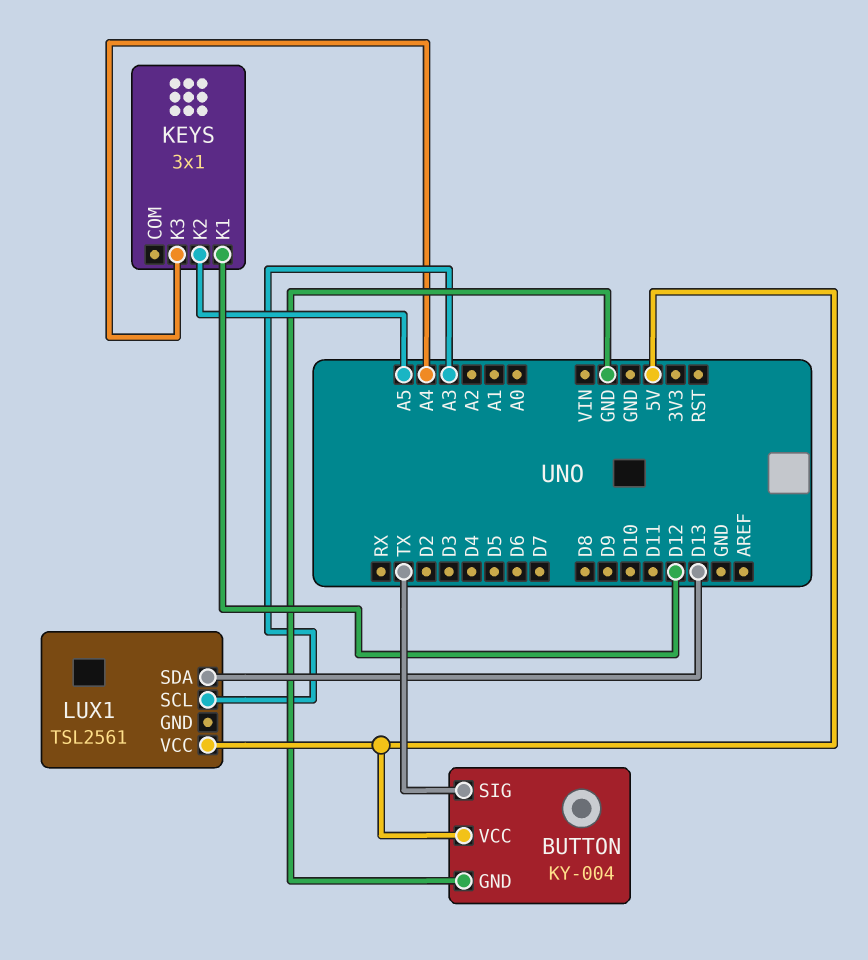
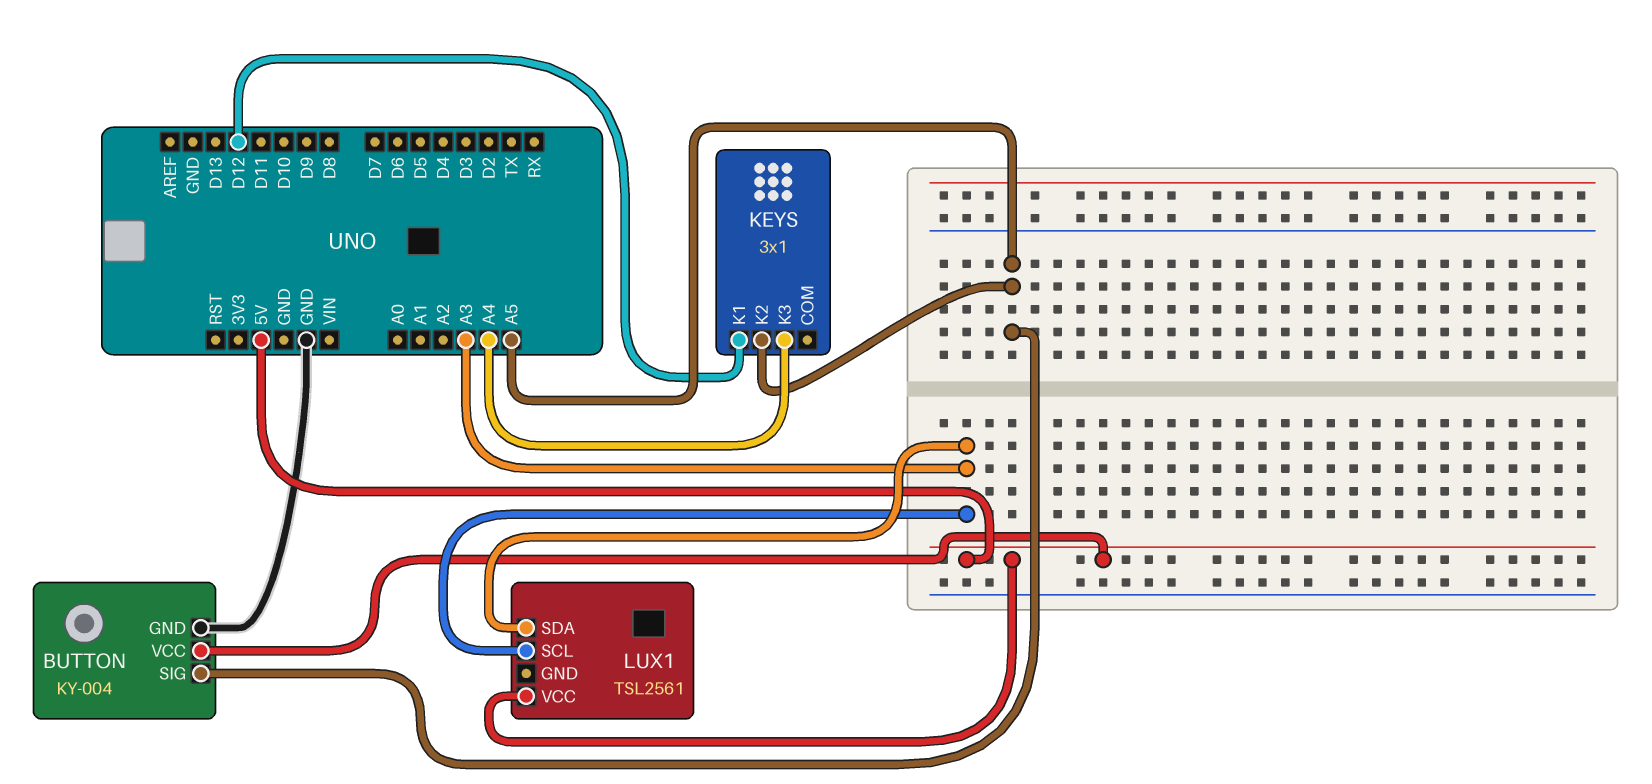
BUTTON pin SIG: TX -> A5
LUX1 pin SDA: D13 -> A3

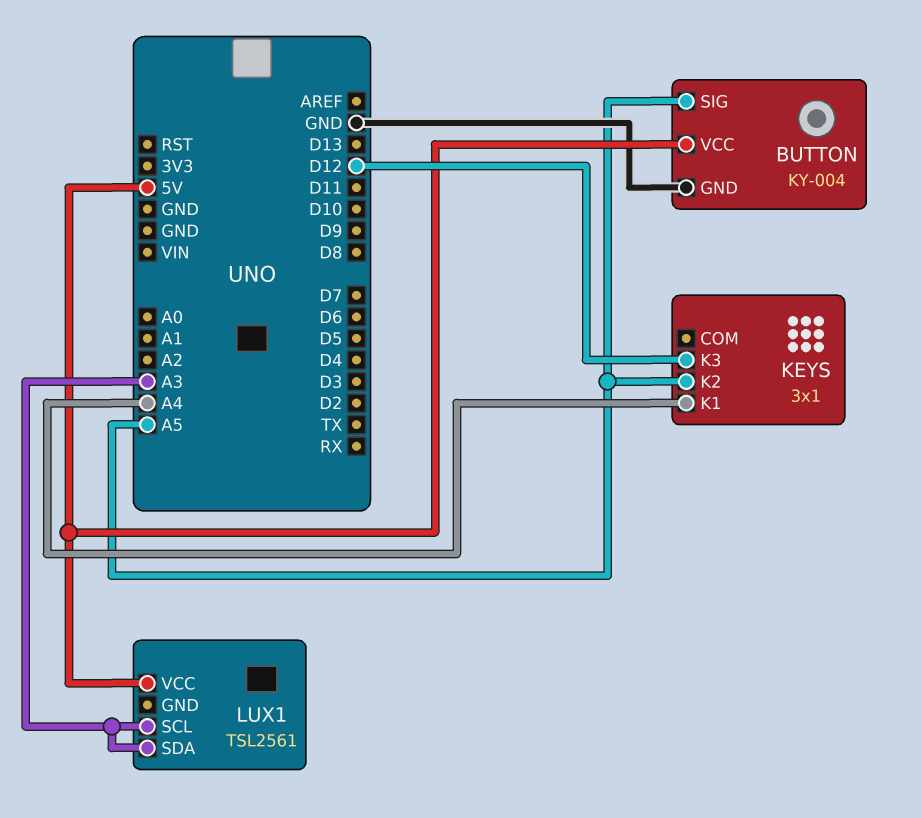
KEYS pin K1: D12 -> A4
KEYS pin K3: A4 -> D12

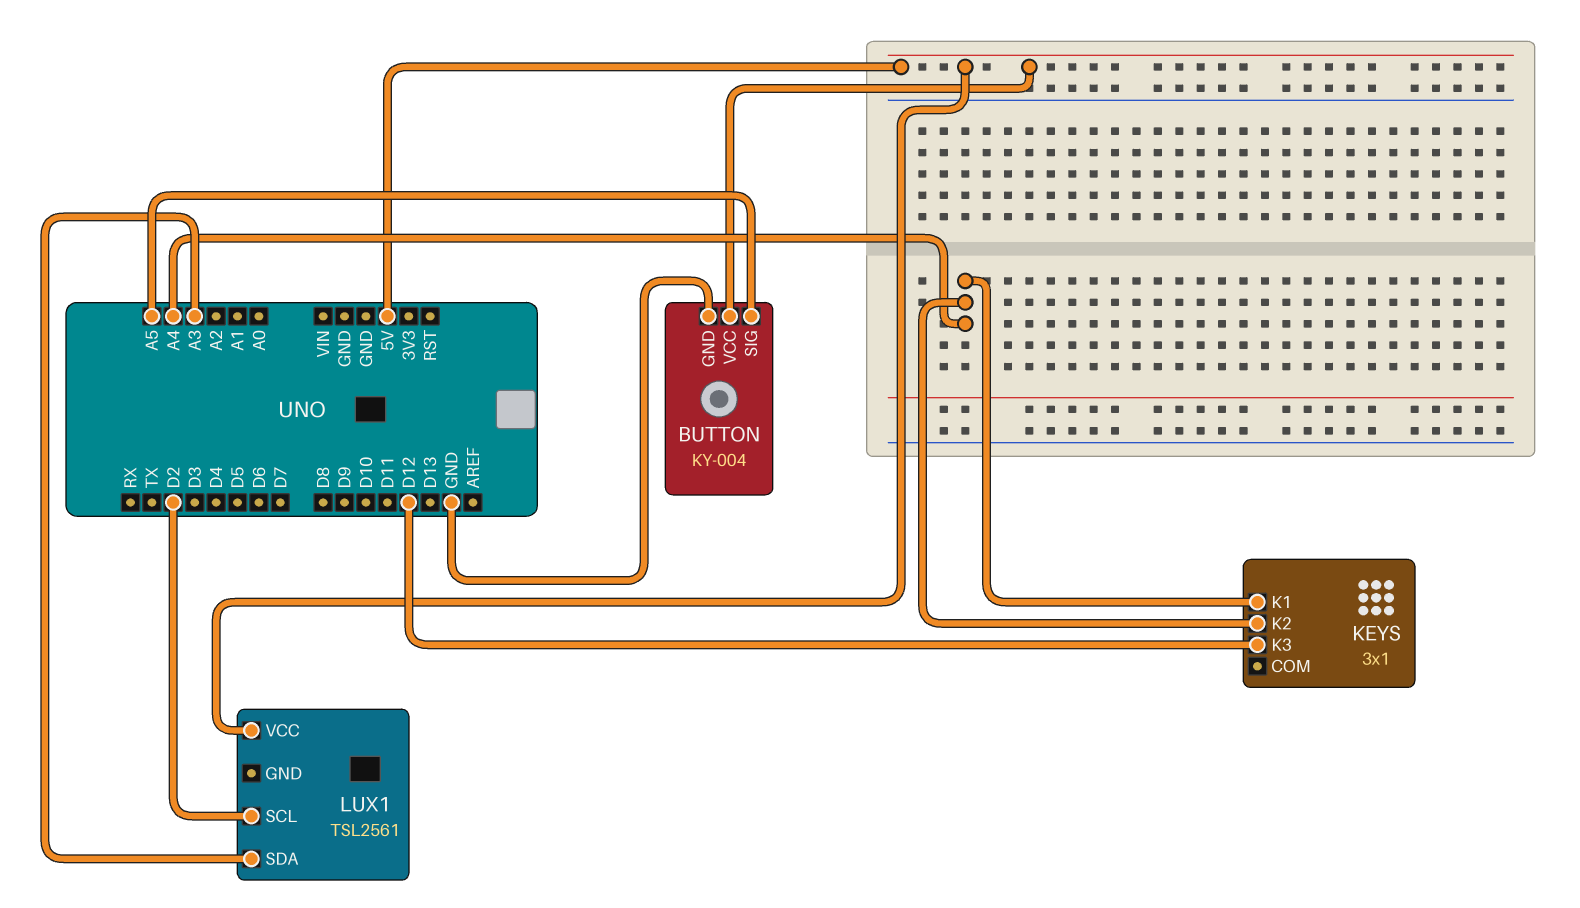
KEYS pin K2: A5 -> A4
LUX1 pin SCL: A3 -> D2

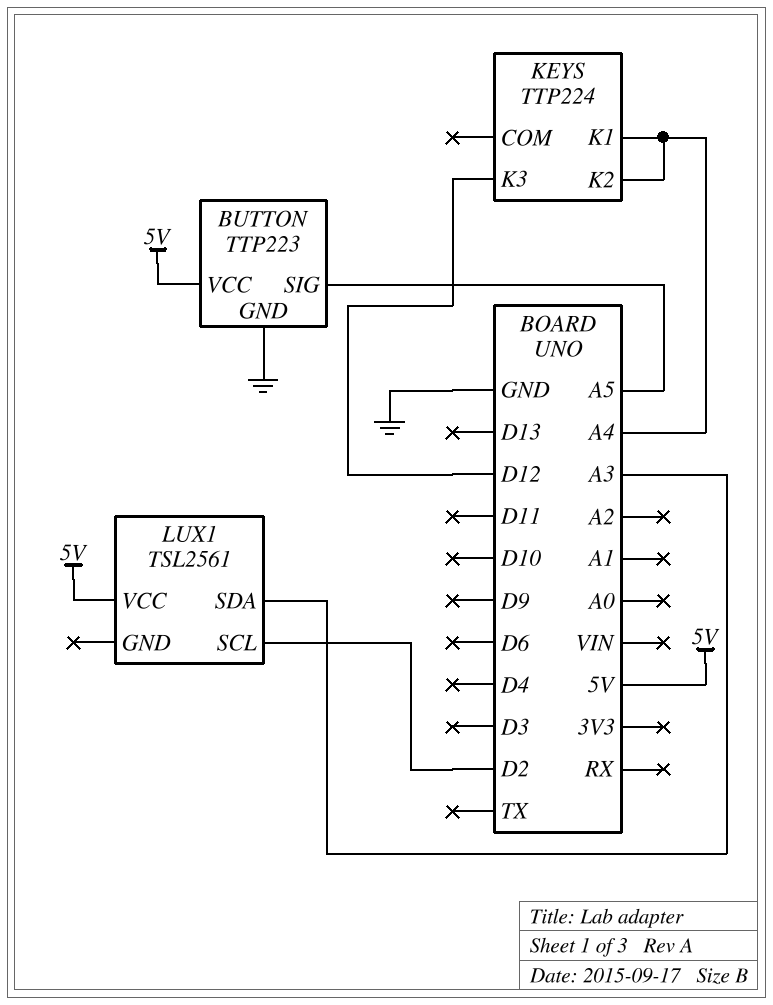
BUTTON: KY-004 -> TTP223
KEYS: 3x1 -> TTP224

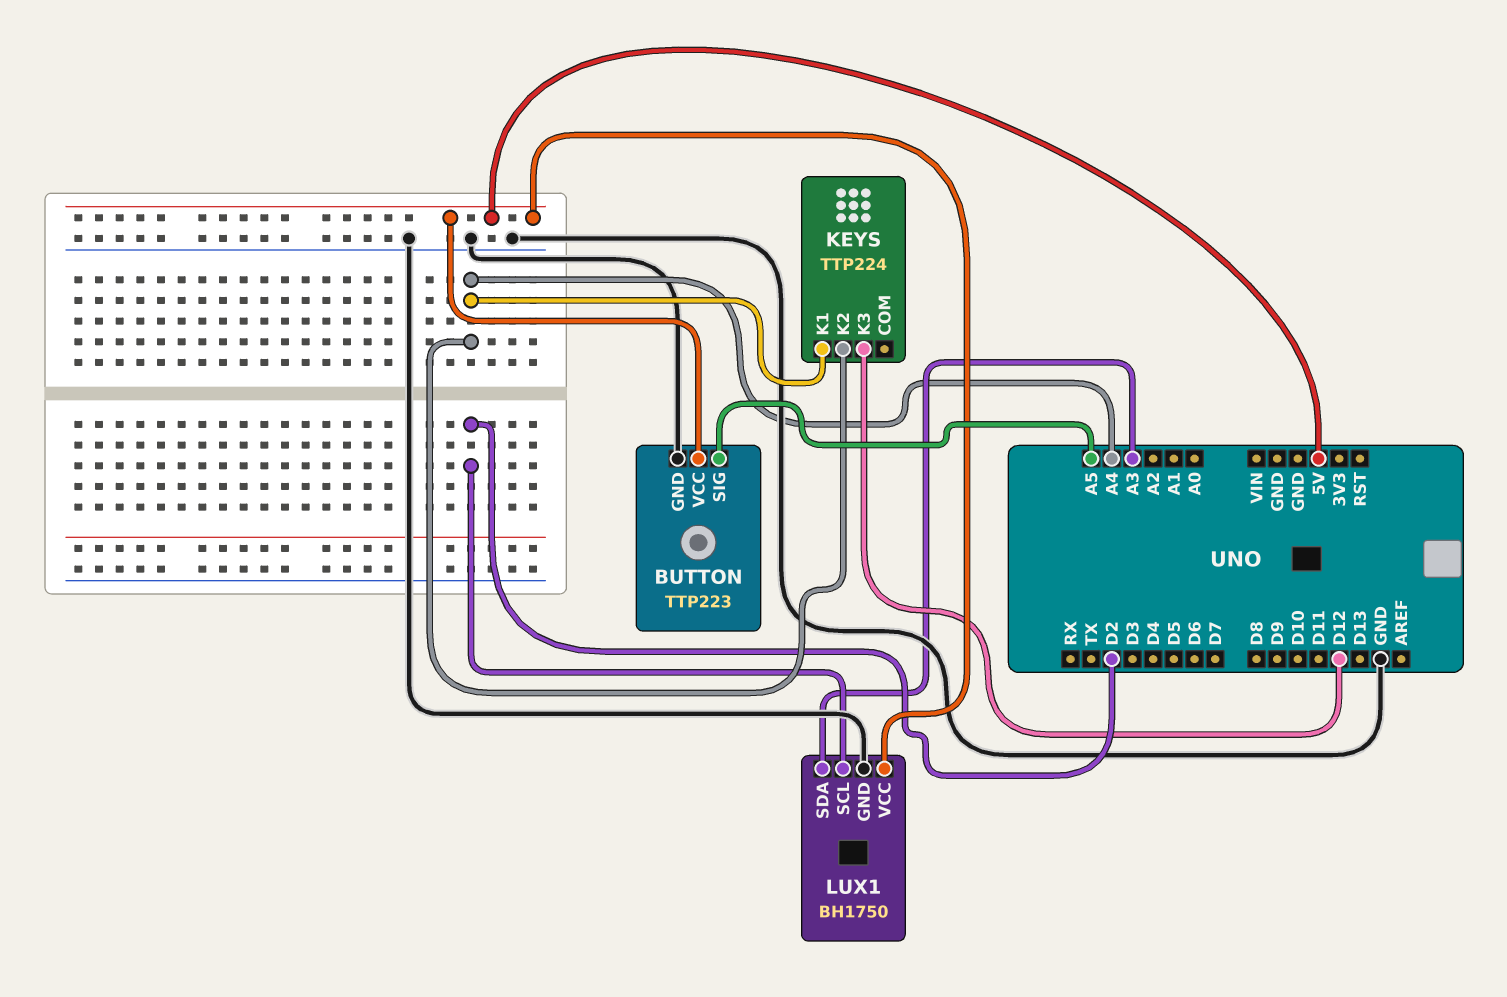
LUX1: TSL2561 -> BH1750
LUX1 pin GND: none -> GND

